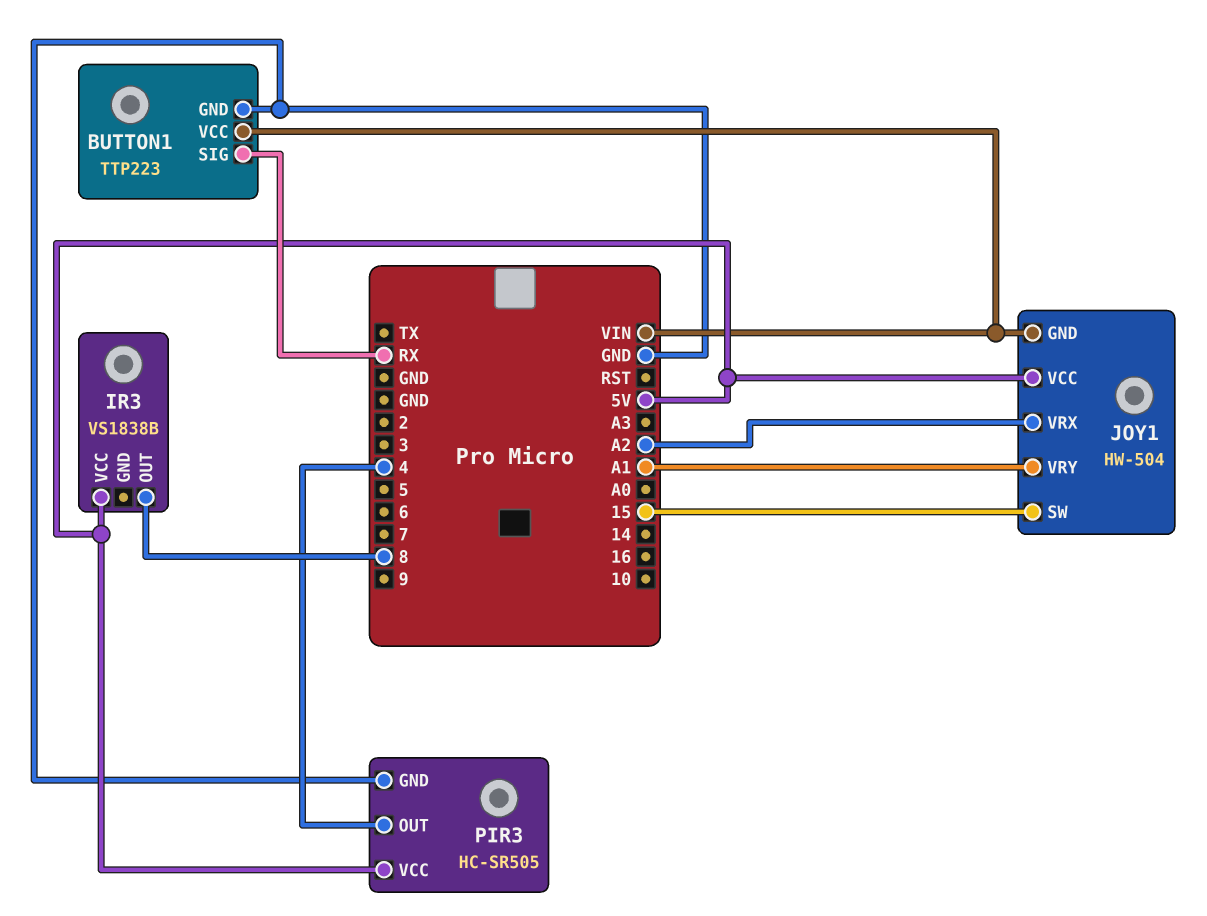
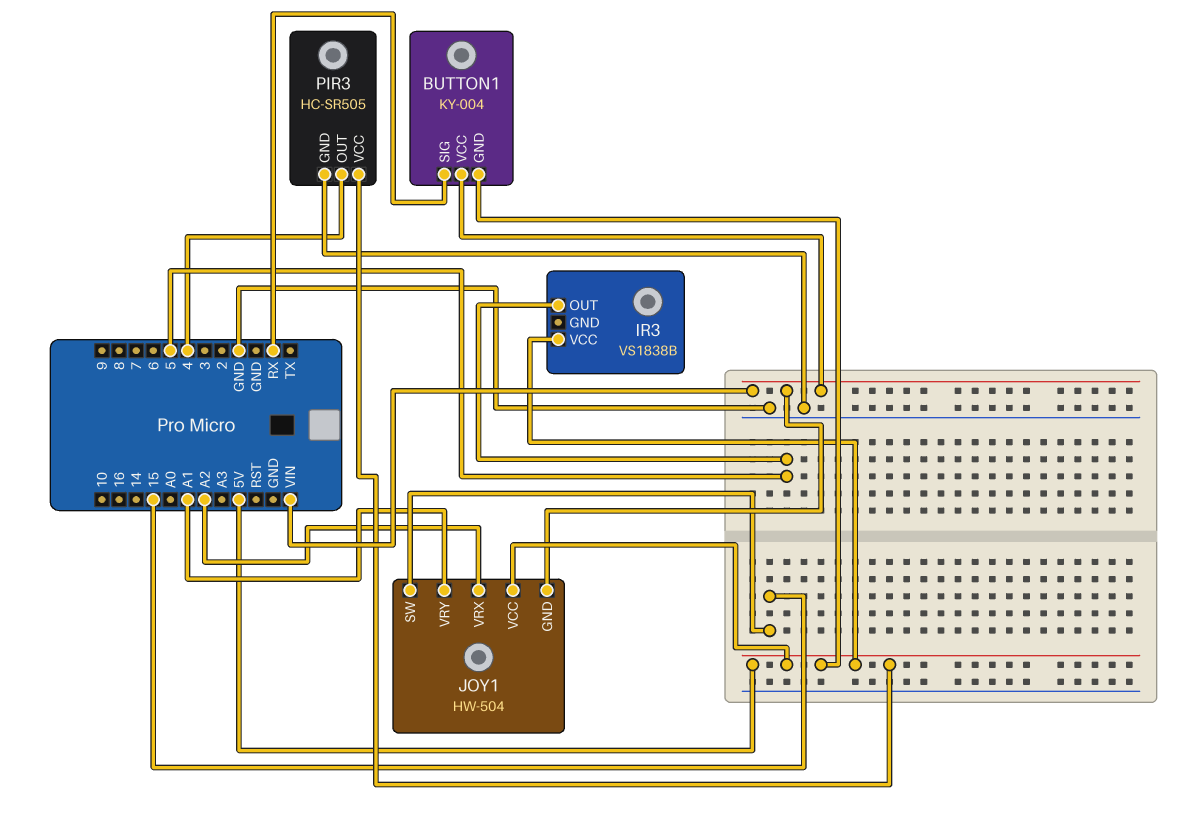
BUTTON1: TTP223 -> KY-004
BUTTON1 pin GND: GND -> 5V
IR3 pin OUT: 8 -> 5

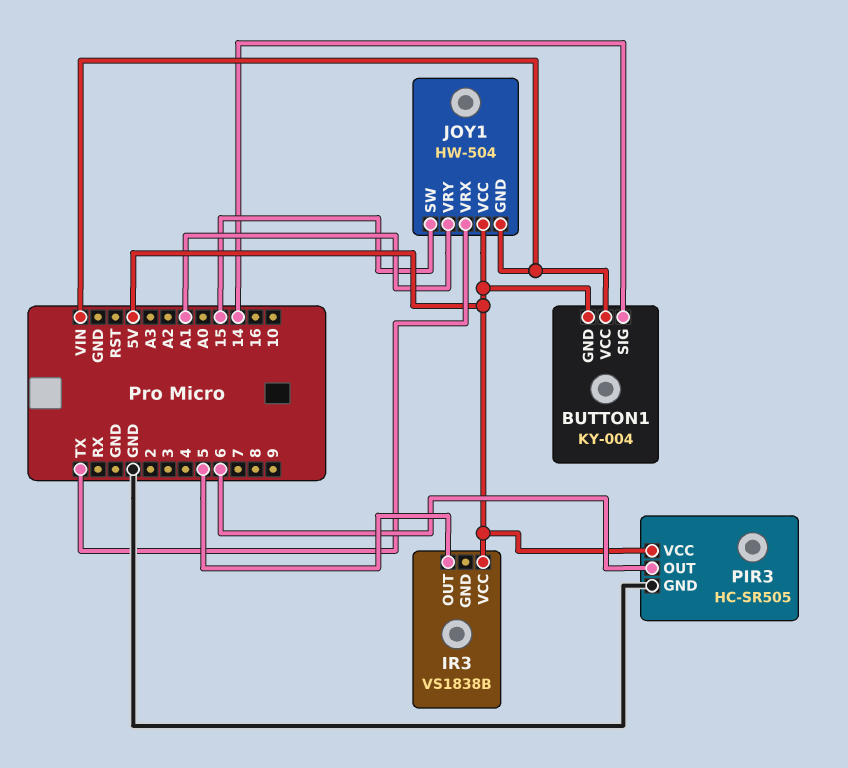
BUTTON1 pin SIG: RX -> 14
JOY1 pin VRX: A2 -> TX
PIR3 pin OUT: 4 -> 6

